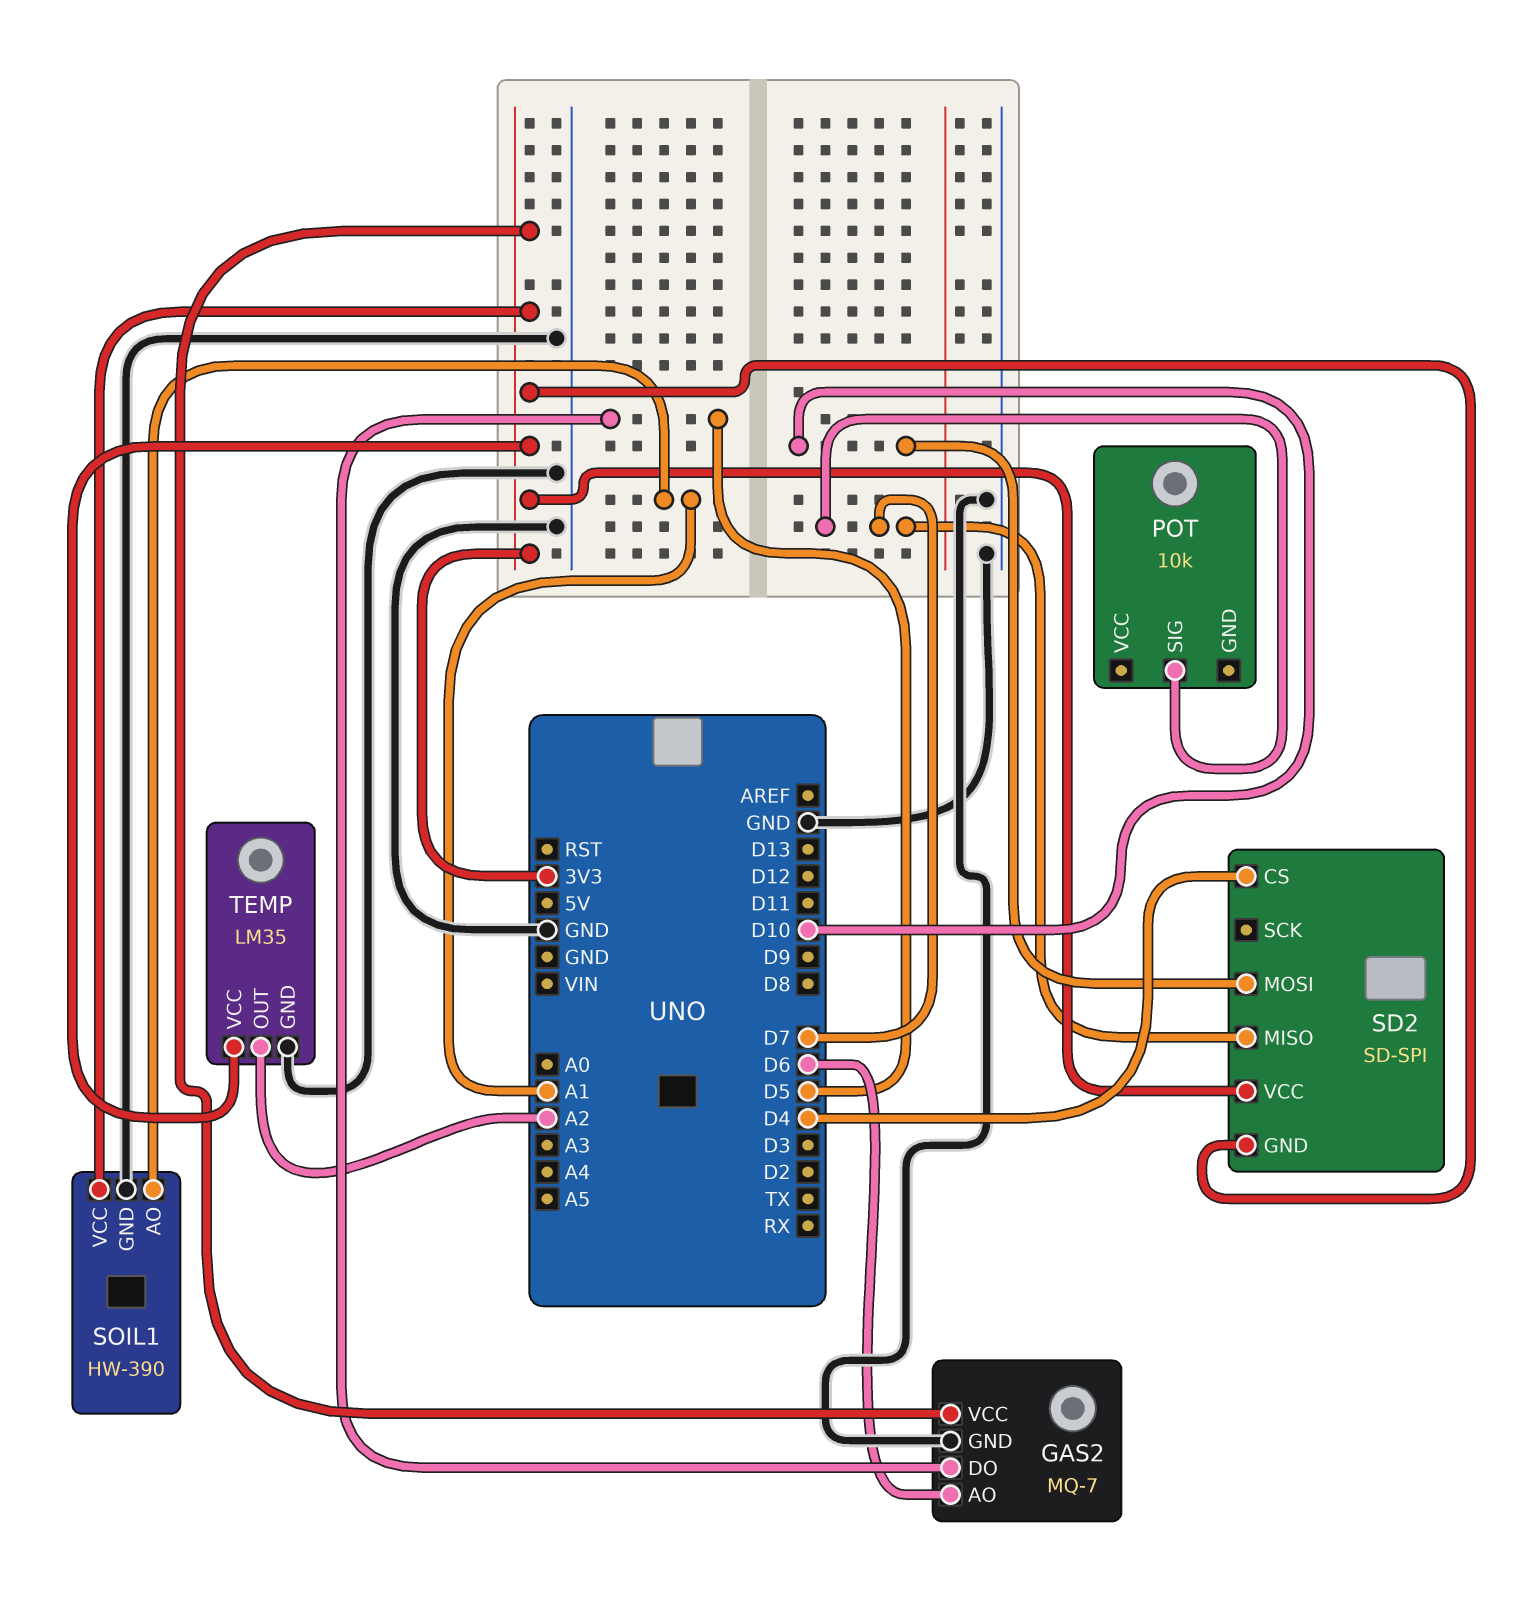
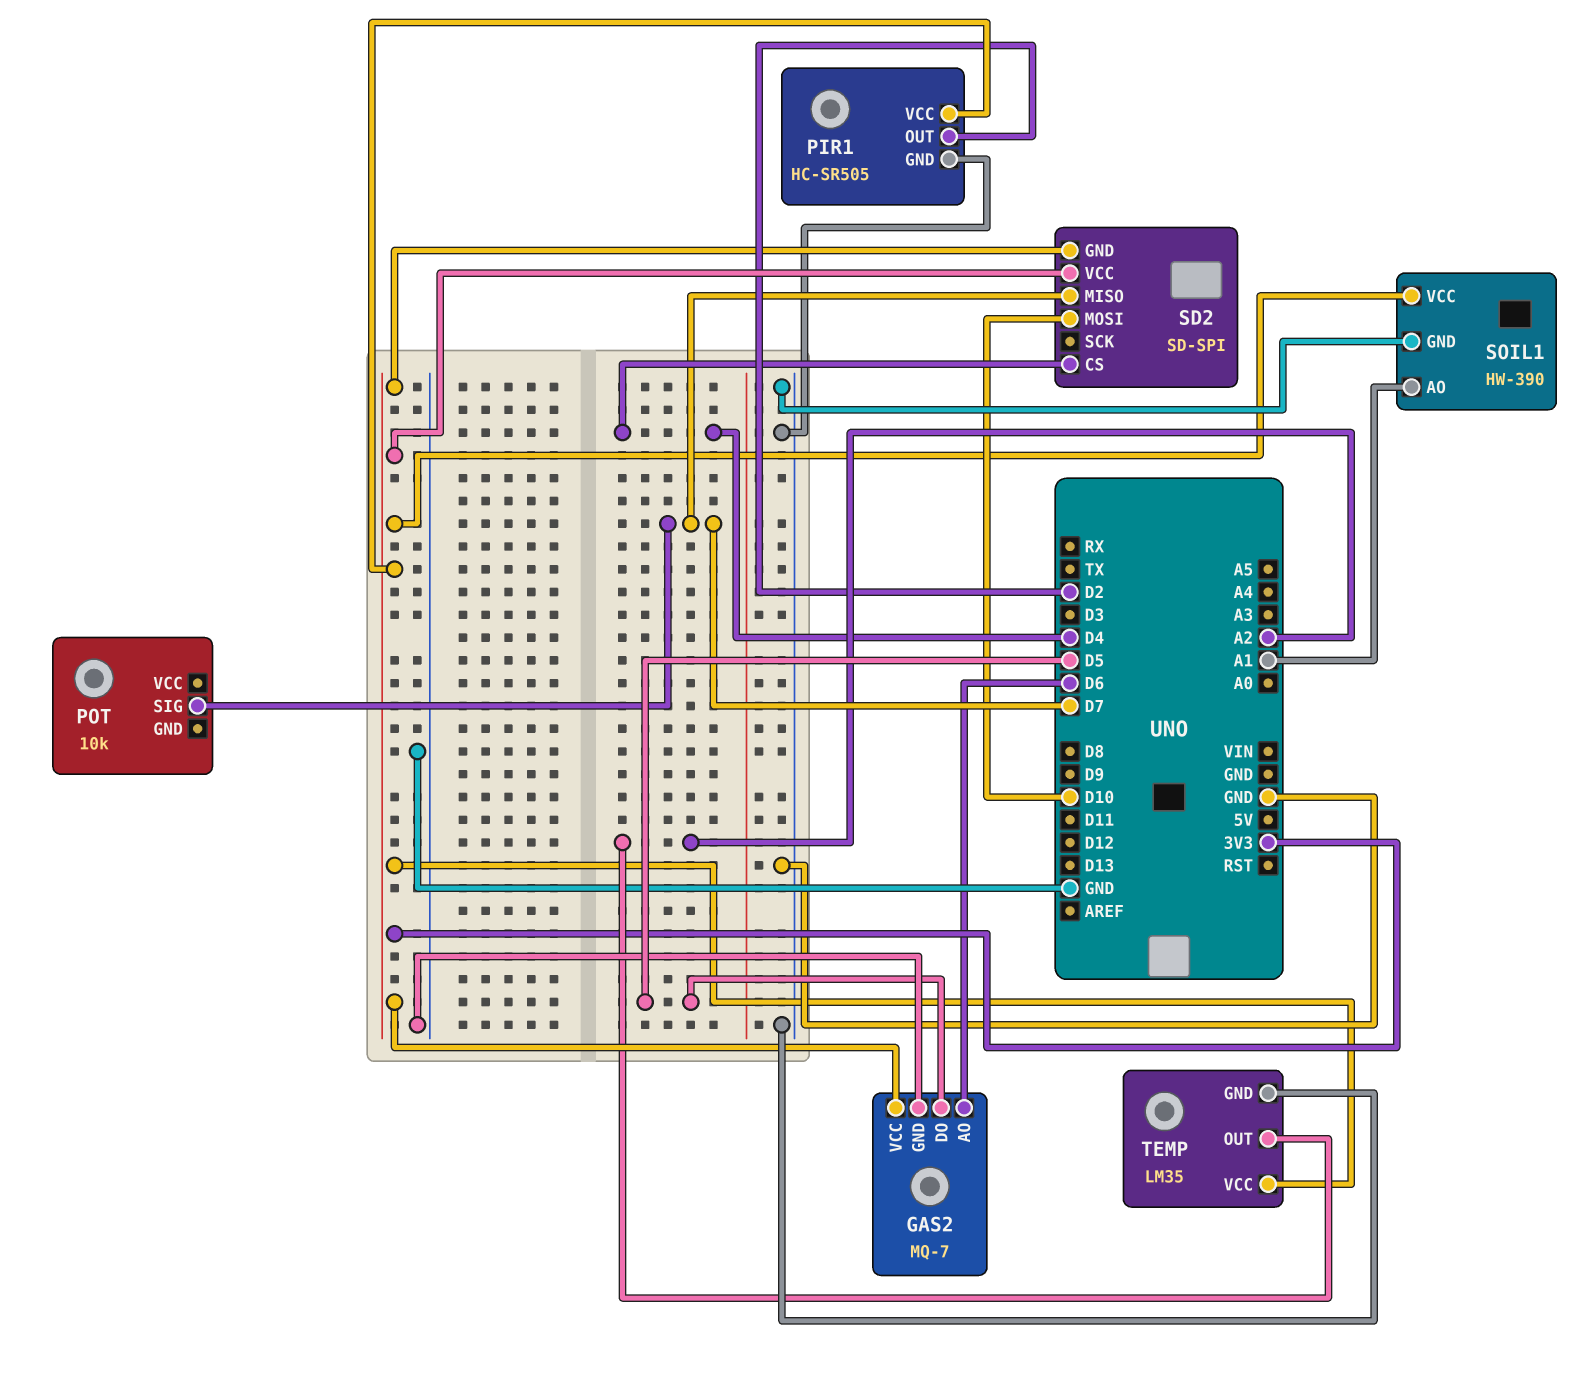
PIR1: none -> HC-SR505
PIR1 pin GND: none -> GND
PIR1 pin OUT: none -> D2
PIR1 pin VCC: none -> 3V3

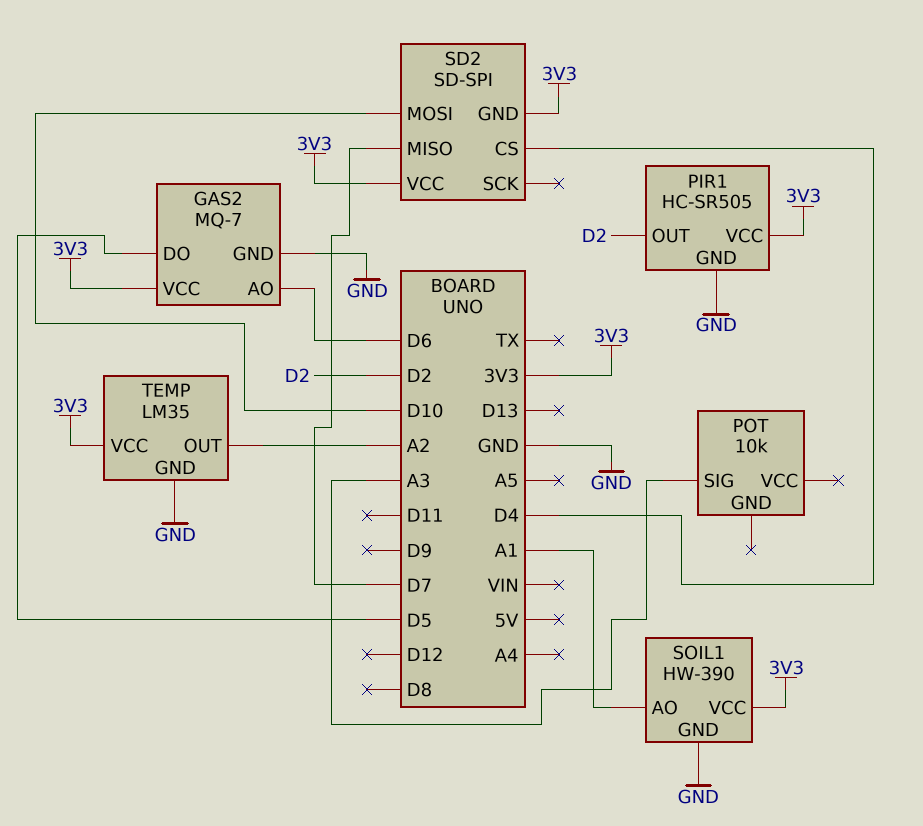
POT pin SIG: D7 -> A3

